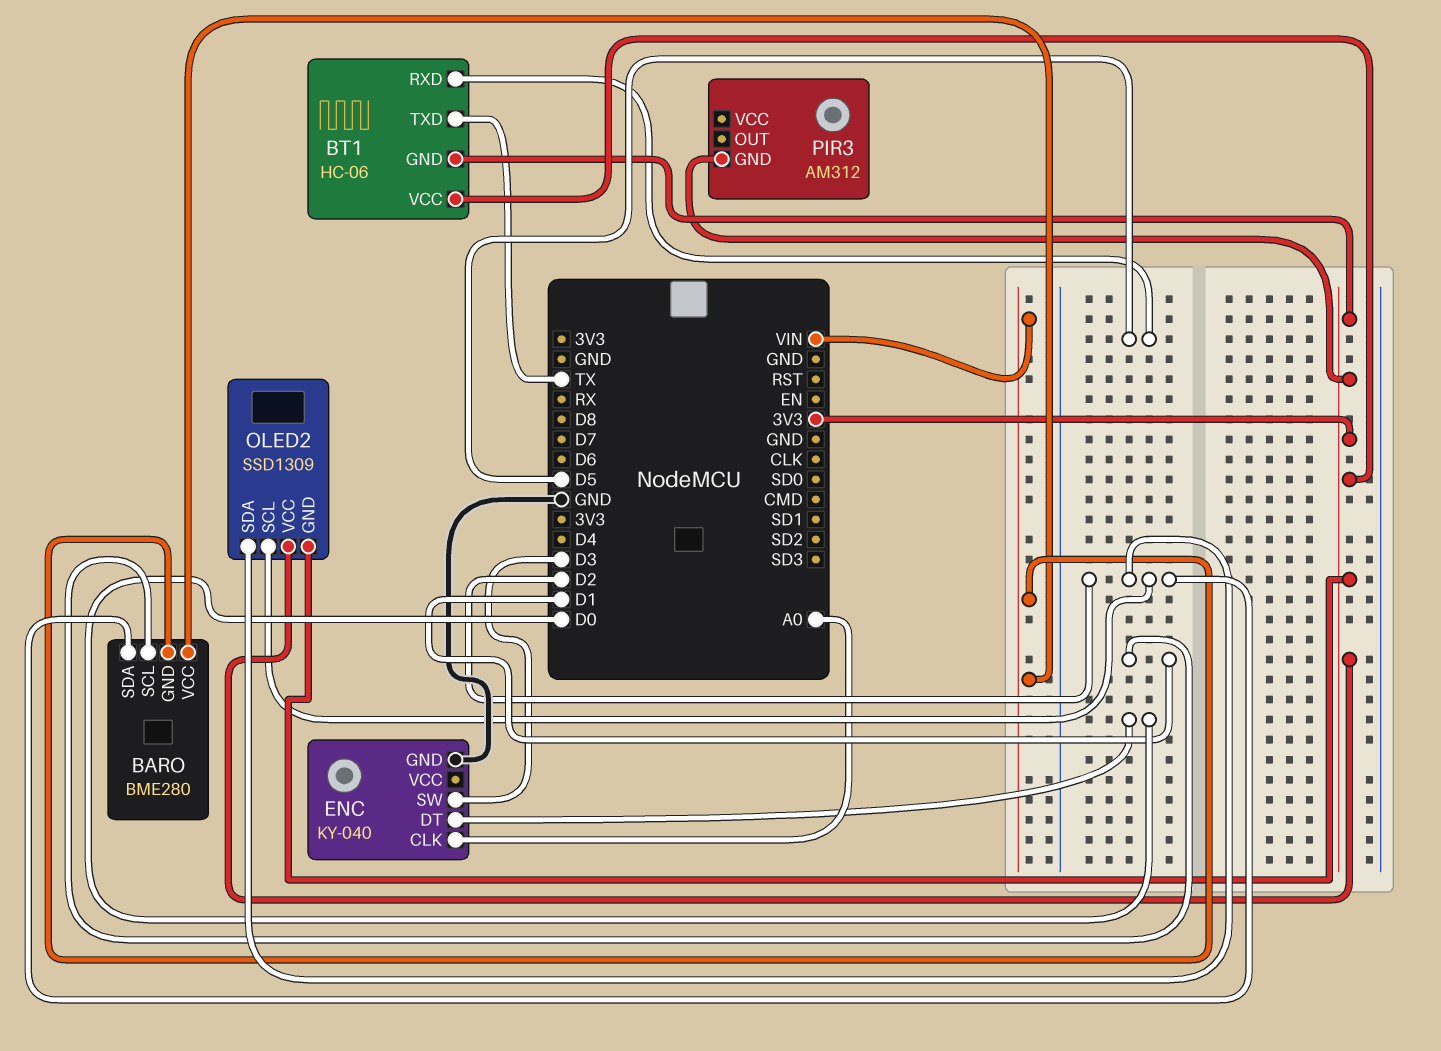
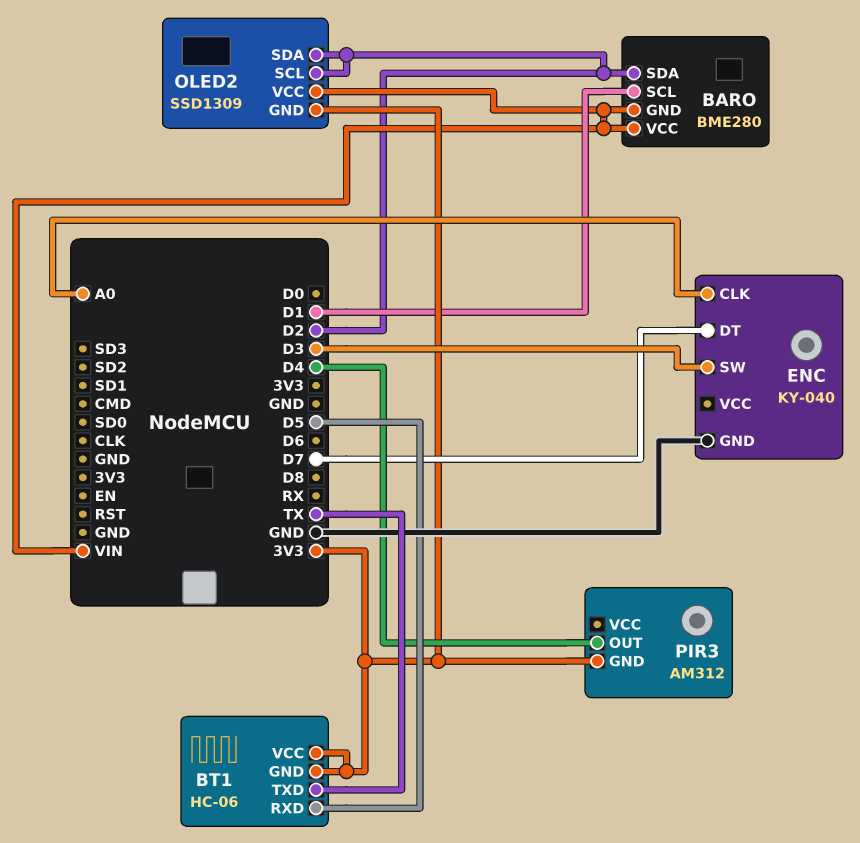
ENC pin DT: D0 -> D7
OLED2 pin VCC: 3V3 -> VIN
PIR3 pin OUT: none -> D4

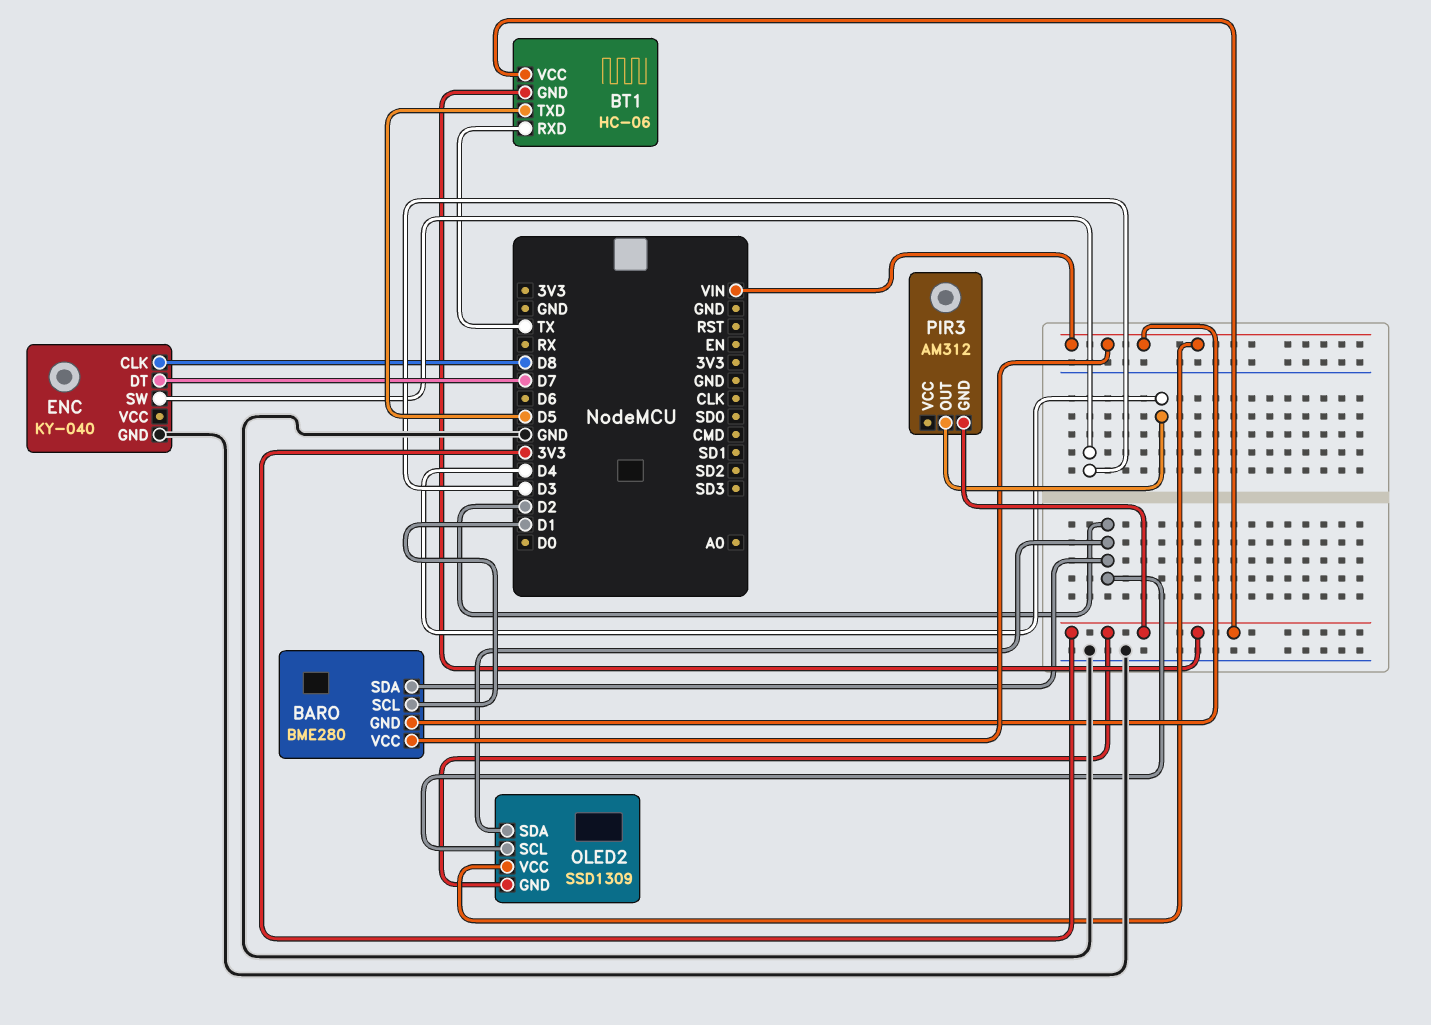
BT1 pin RXD: D5 -> TX
BT1 pin TXD: TX -> D5
ENC pin CLK: A0 -> D8

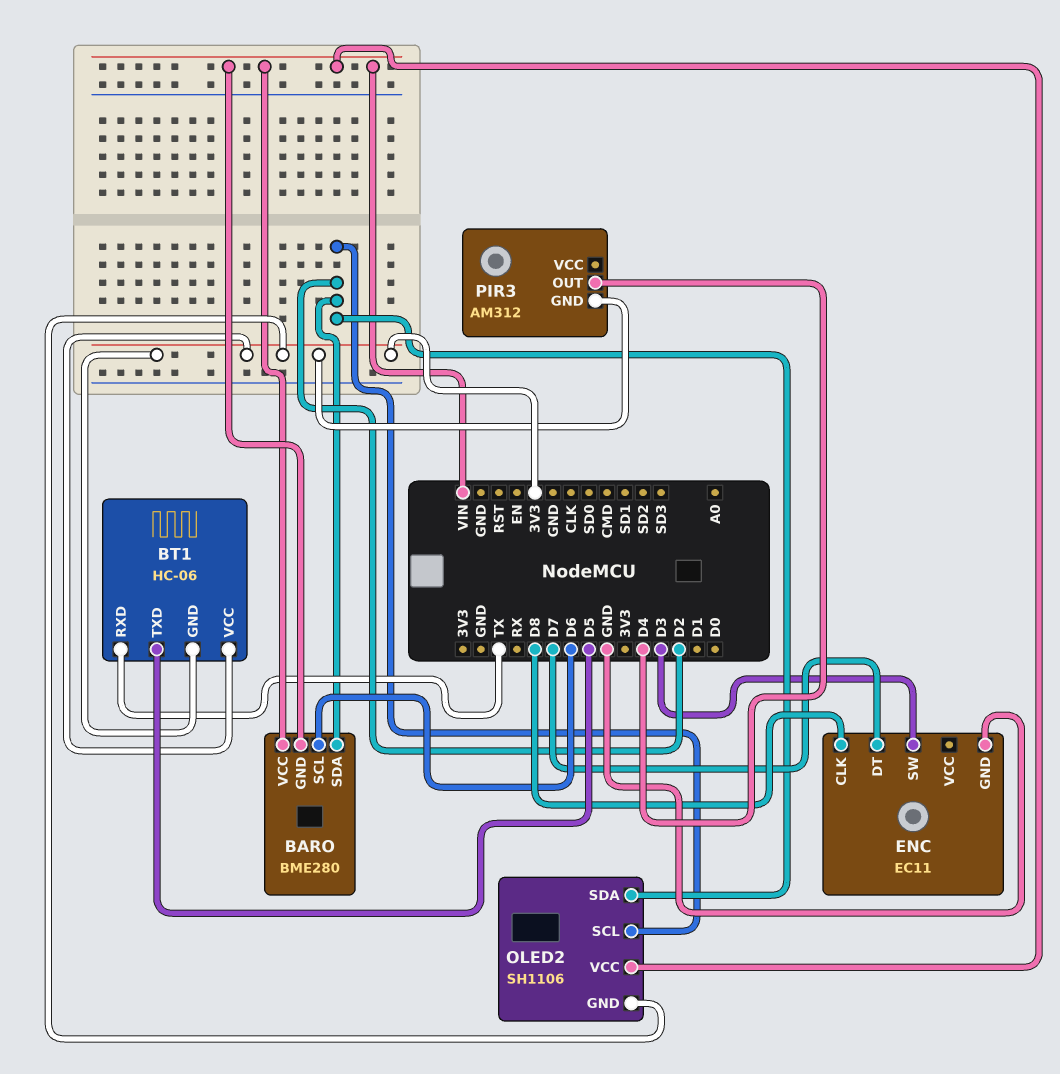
BARO pin SCL: D1 -> D6
ENC: KY-040 -> EC11
OLED2: SSD1309 -> SH1106

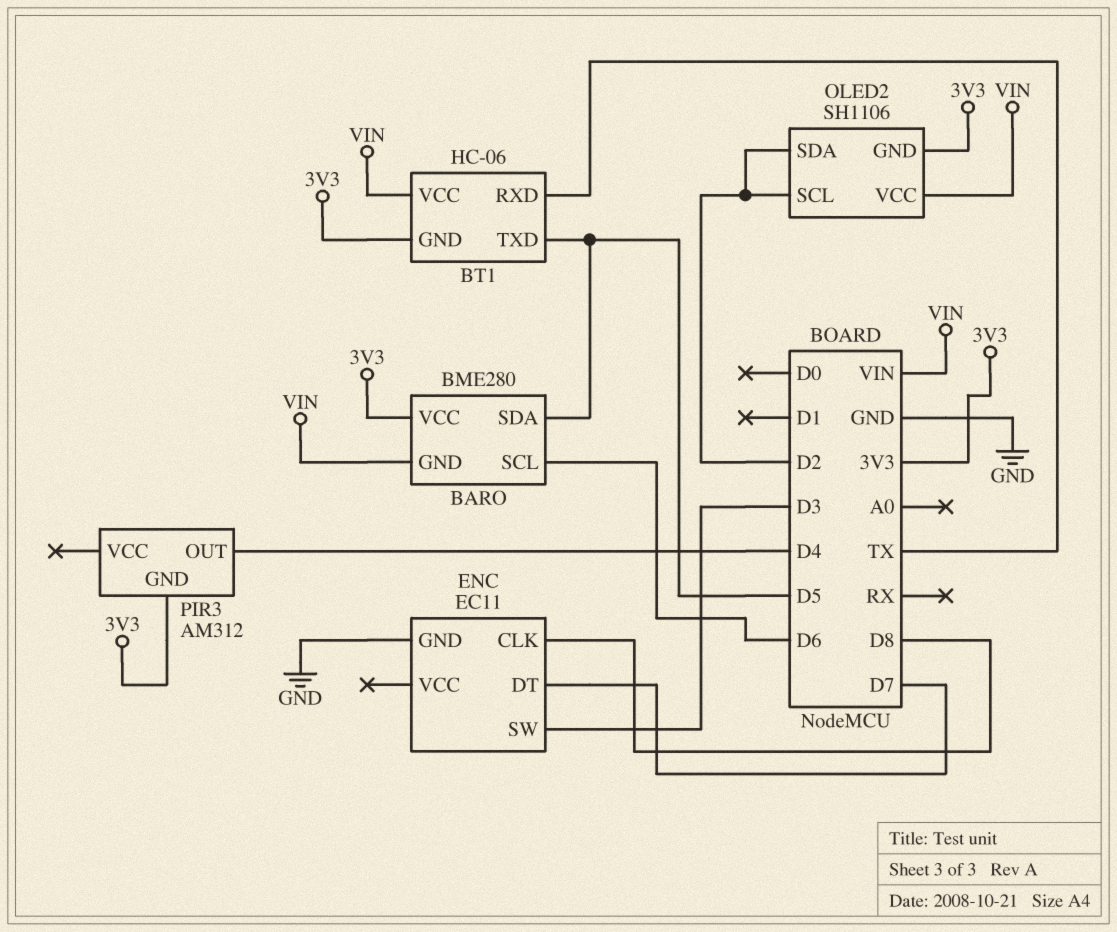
BARO pin SDA: D2 -> D5
BARO pin VCC: VIN -> 3V3
BT1 pin VCC: 3V3 -> VIN

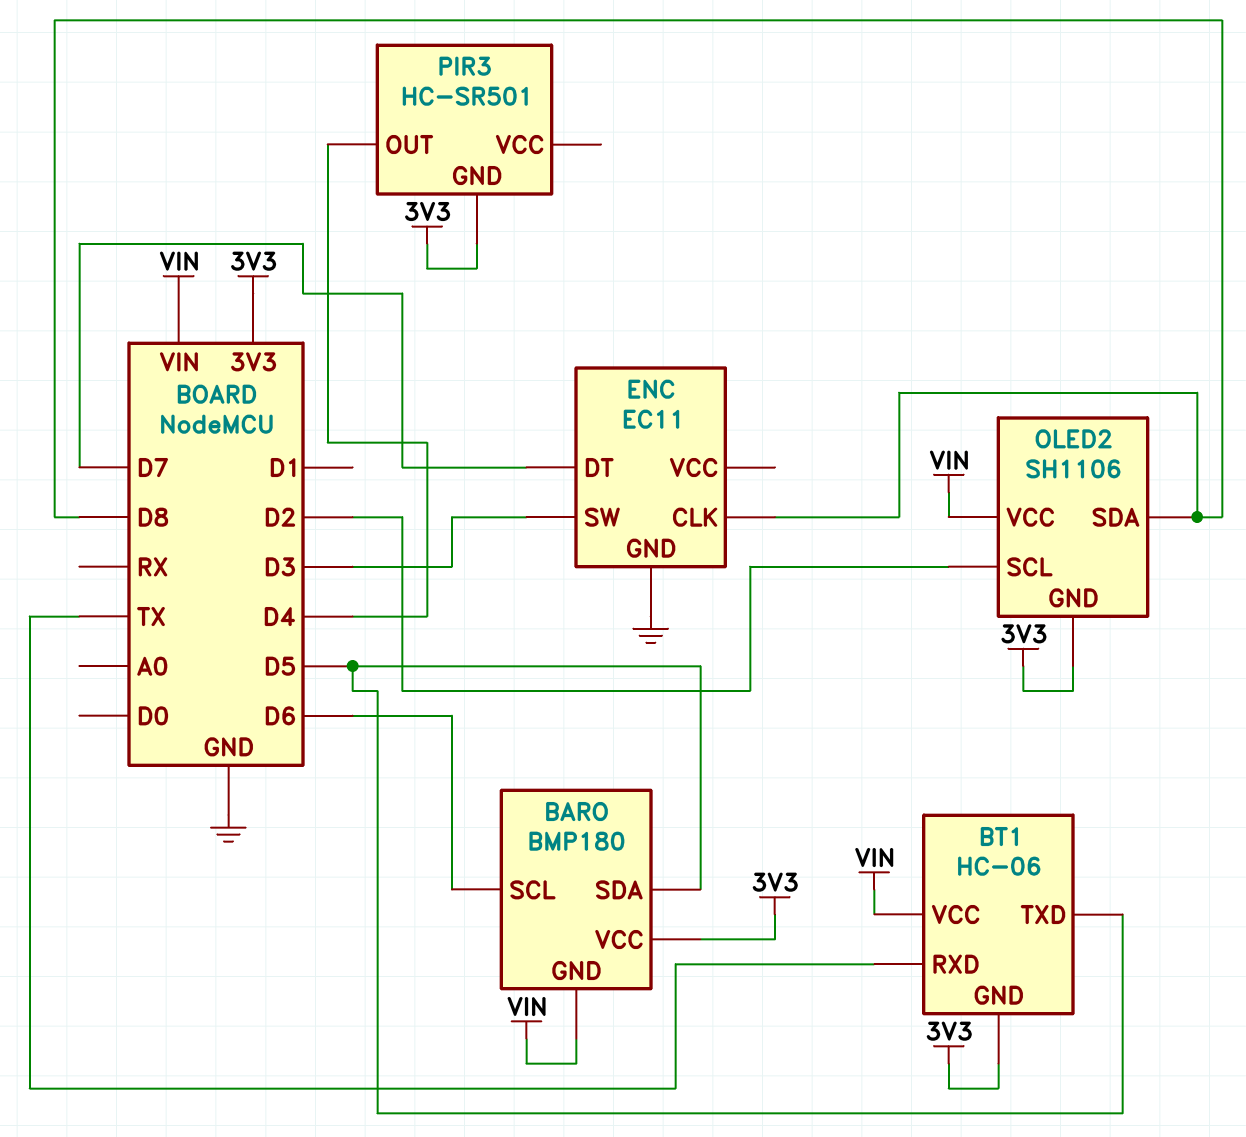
BARO: BME280 -> BMP180
OLED2 pin SDA: D2 -> D8
PIR3: AM312 -> HC-SR501

